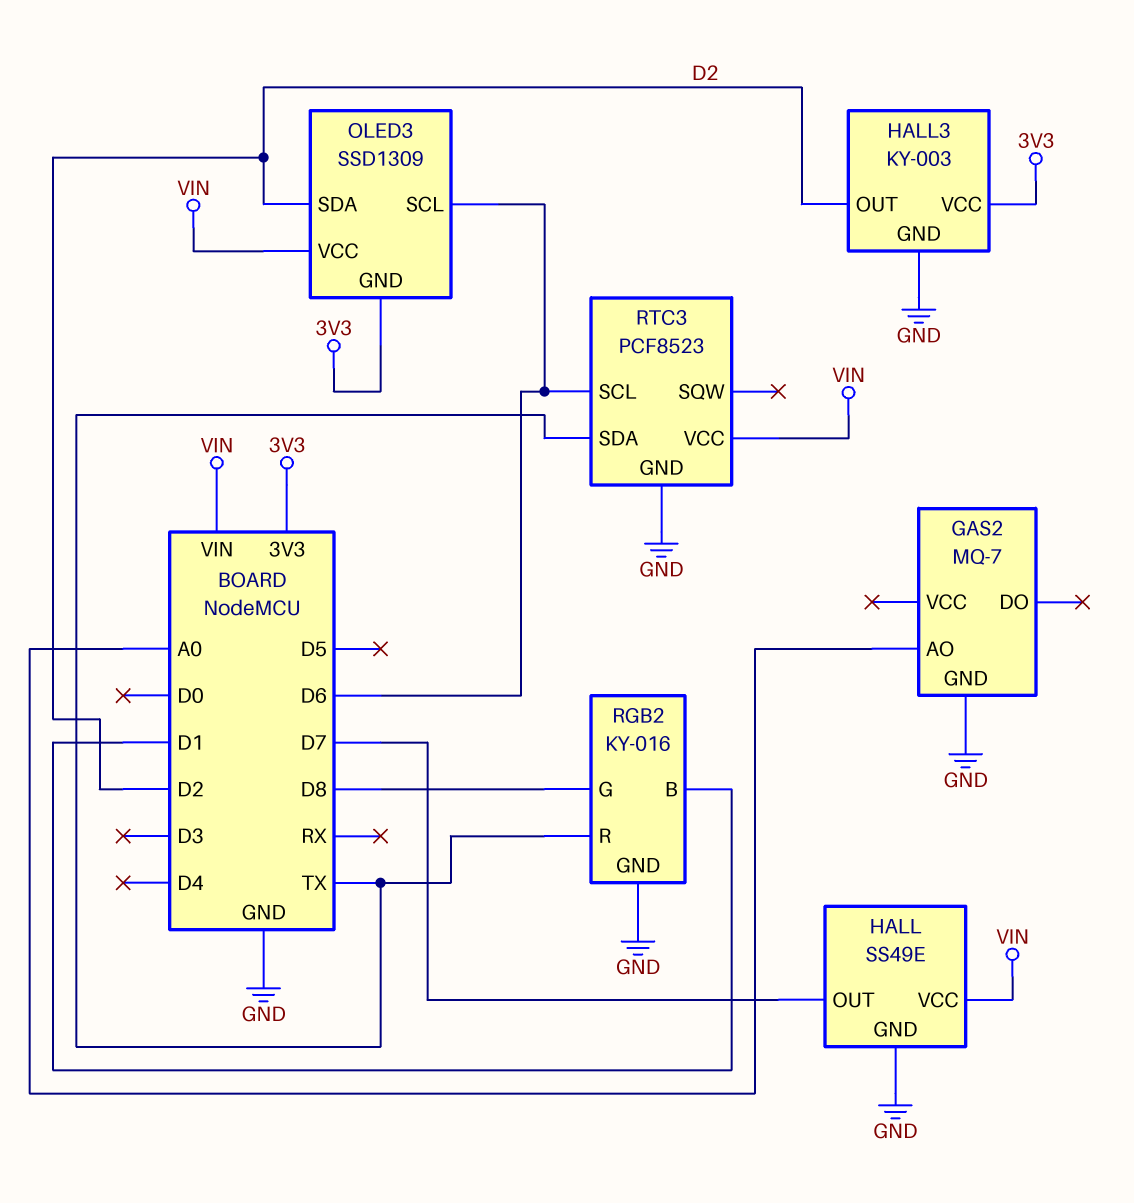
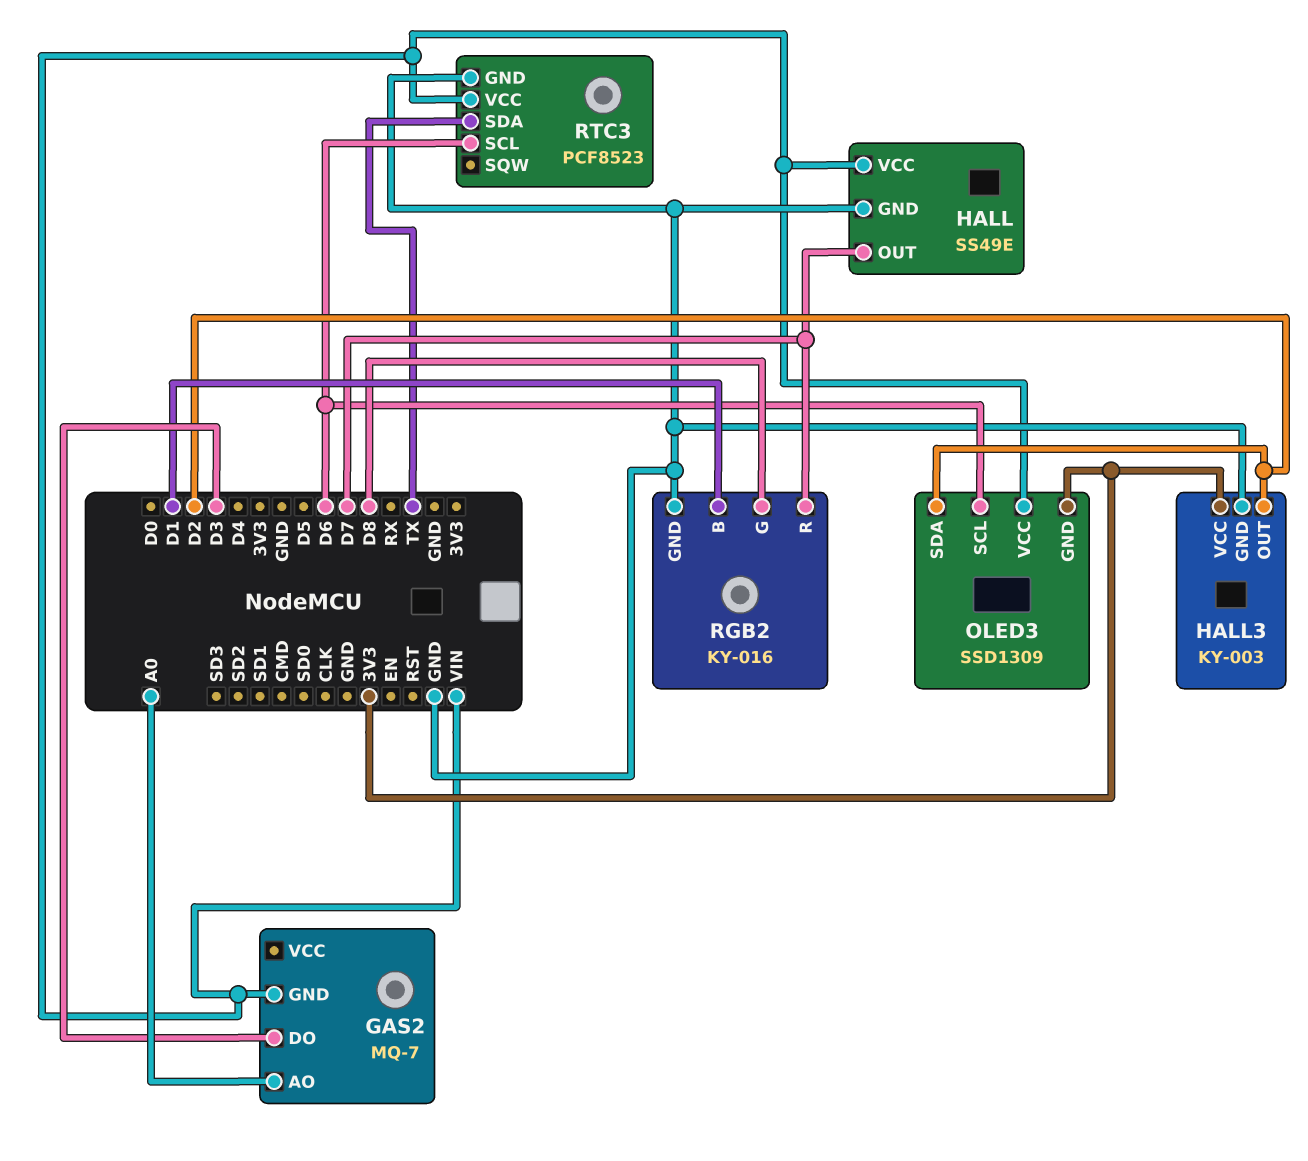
GAS2 pin DO: none -> D3
GAS2 pin GND: GND -> VIN
RGB2 pin R: TX -> D7

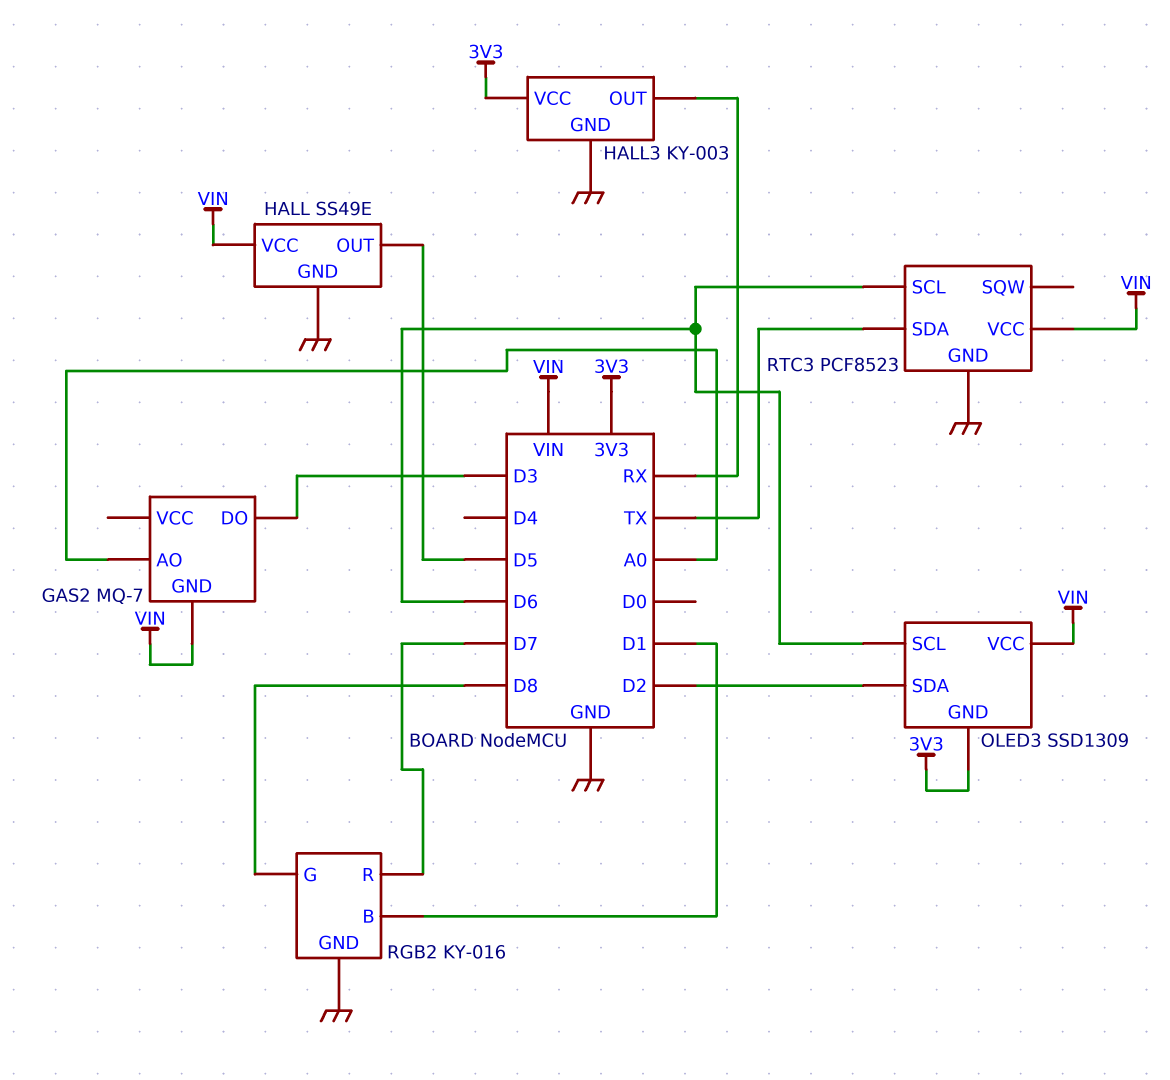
HALL pin OUT: D7 -> D5
HALL3 pin OUT: D2 -> RX

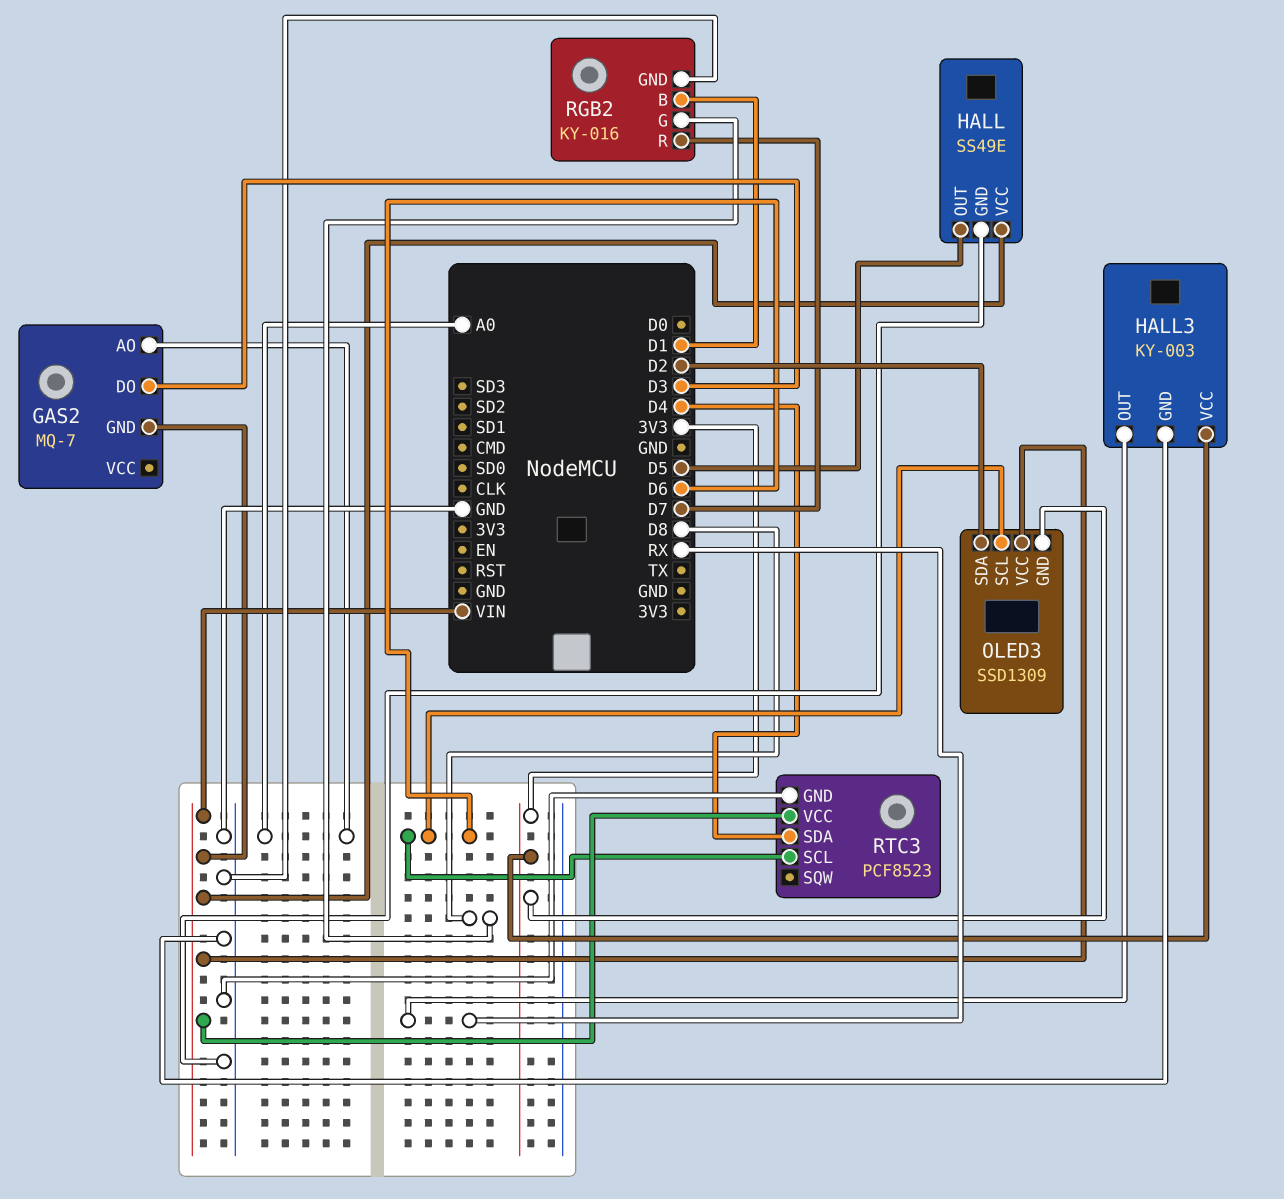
RTC3 pin SDA: TX -> D4

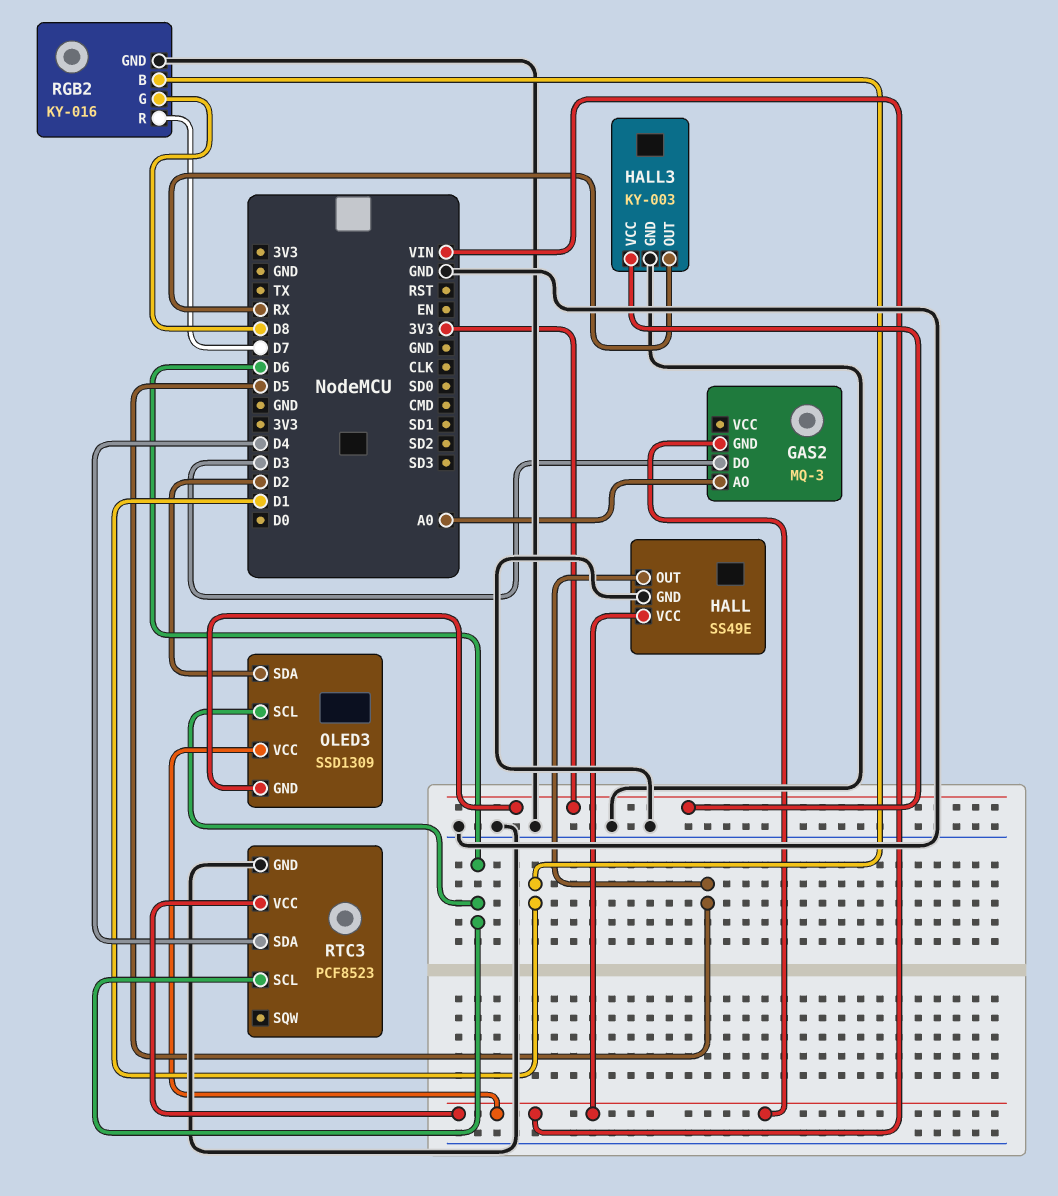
GAS2: MQ-7 -> MQ-3

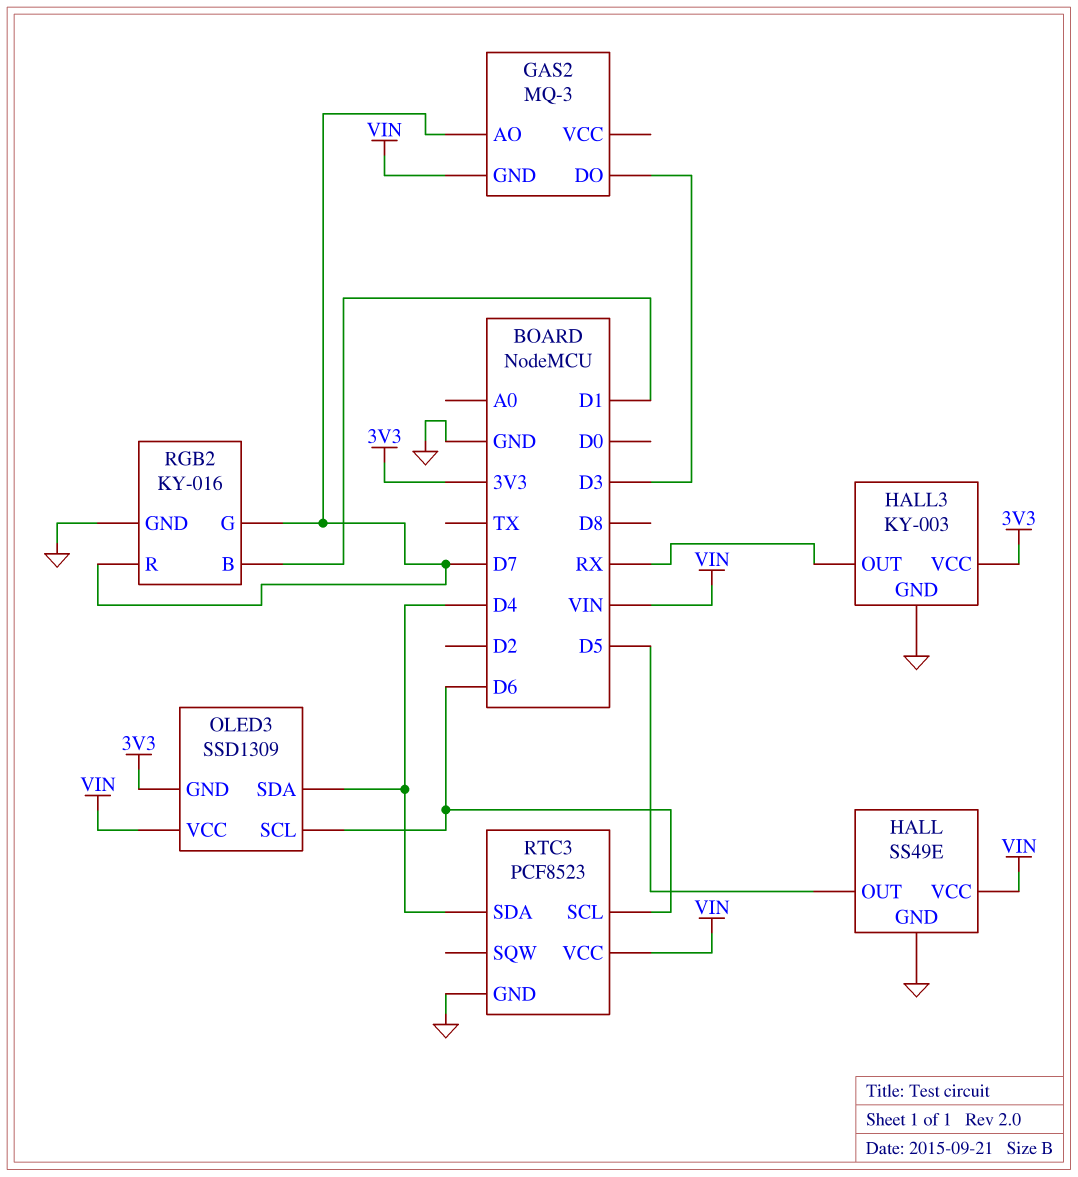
GAS2 pin AO: A0 -> D7
OLED3 pin SDA: D2 -> D4
RGB2 pin G: D8 -> D7

